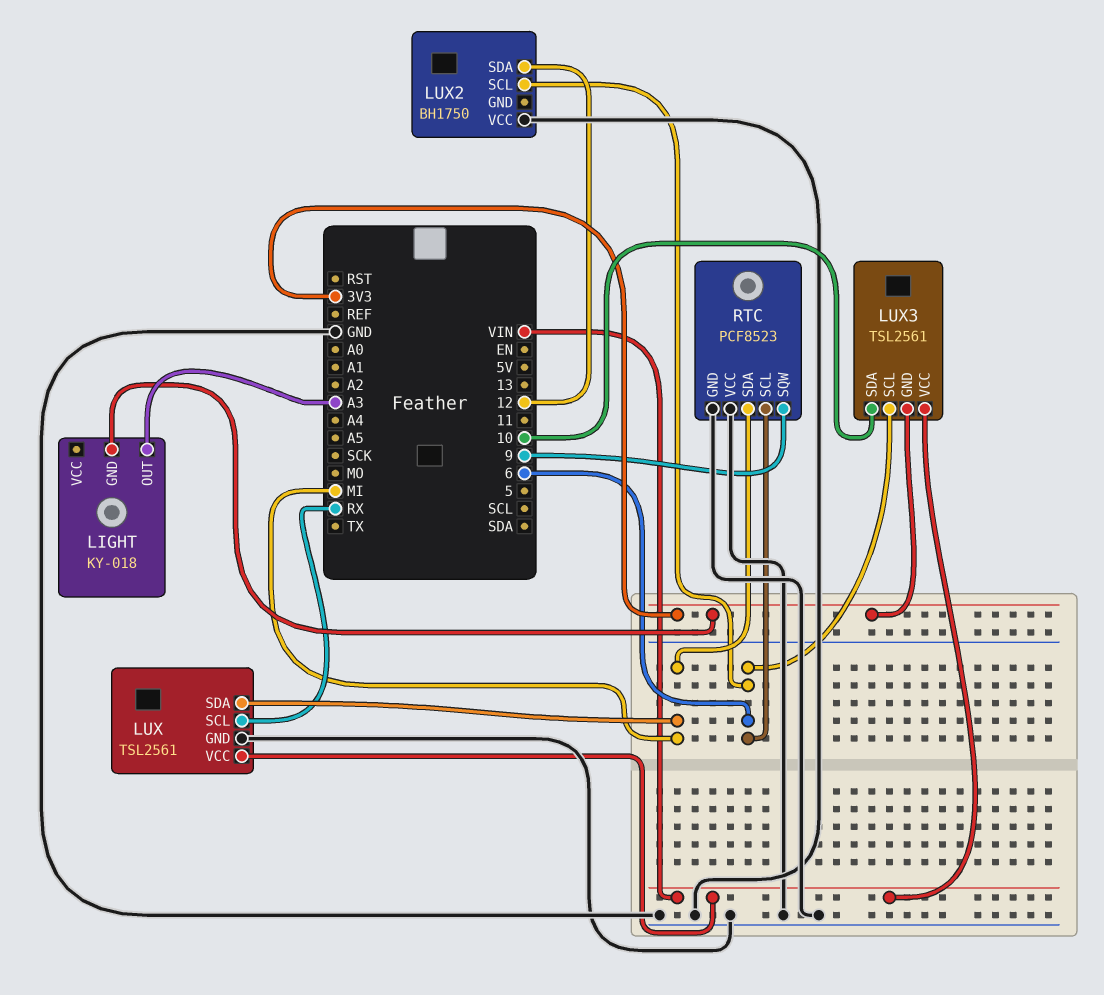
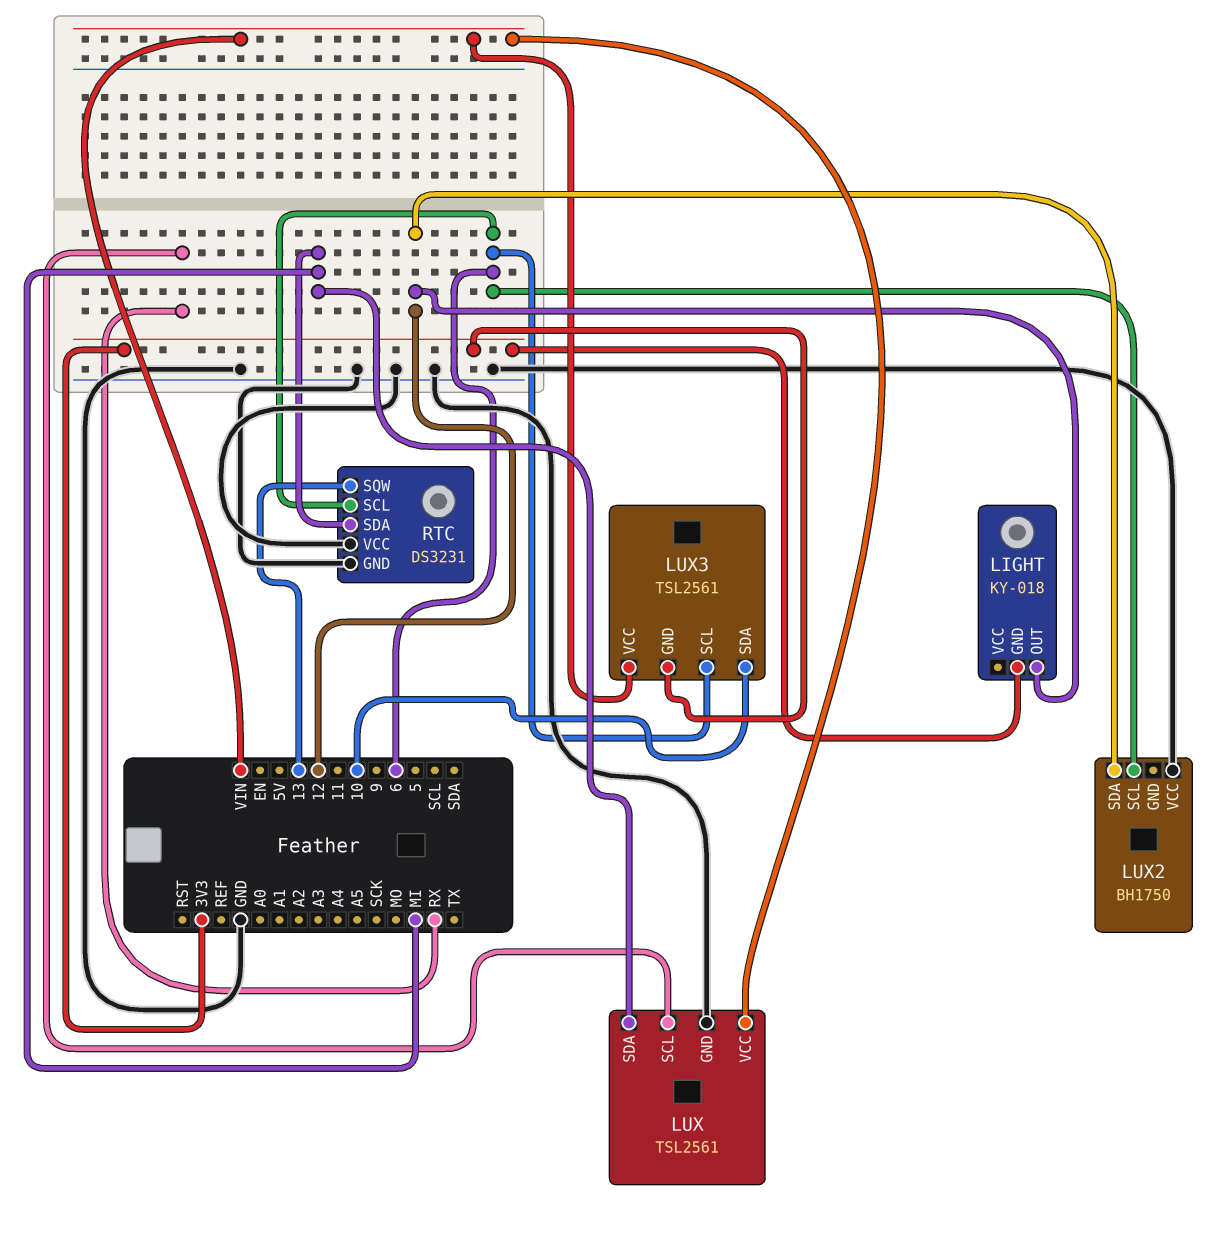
LIGHT pin OUT: A3 -> 12
RTC: PCF8523 -> DS3231
RTC pin SQW: 9 -> 13

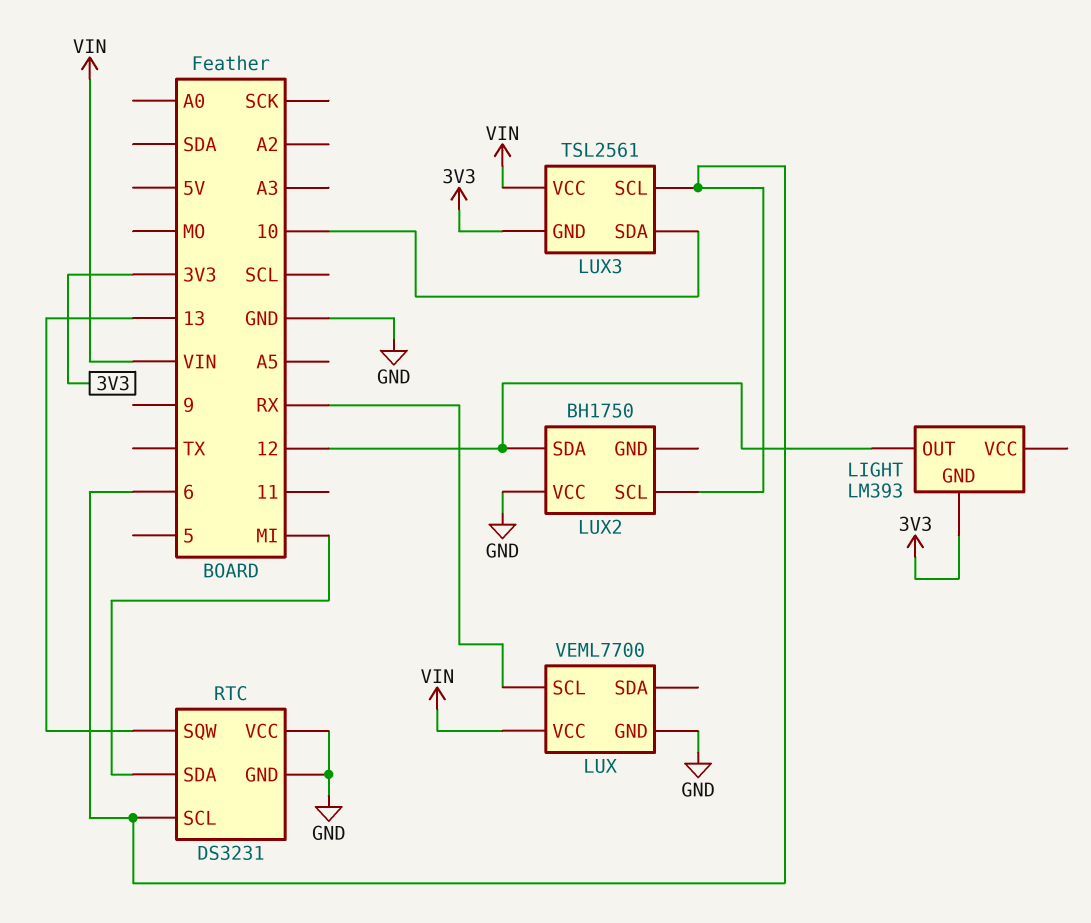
LIGHT: KY-018 -> LM393
LUX: TSL2561 -> VEML7700
LUX pin SDA: MI -> none

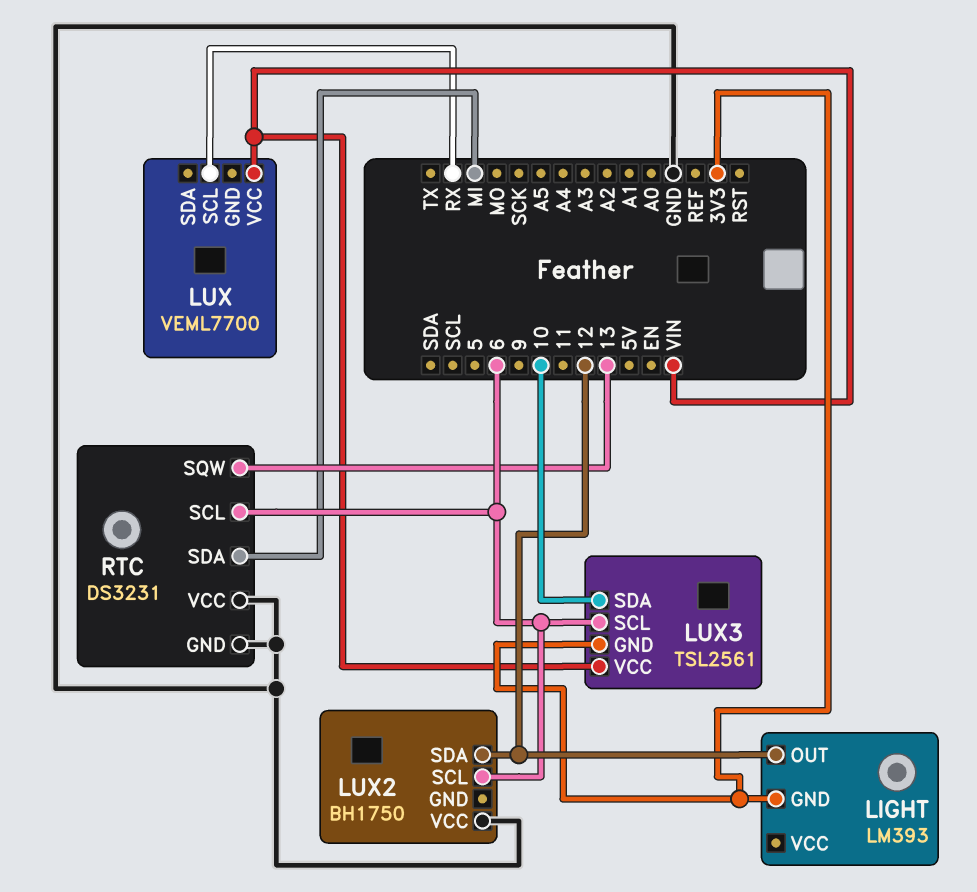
LUX pin GND: GND -> none

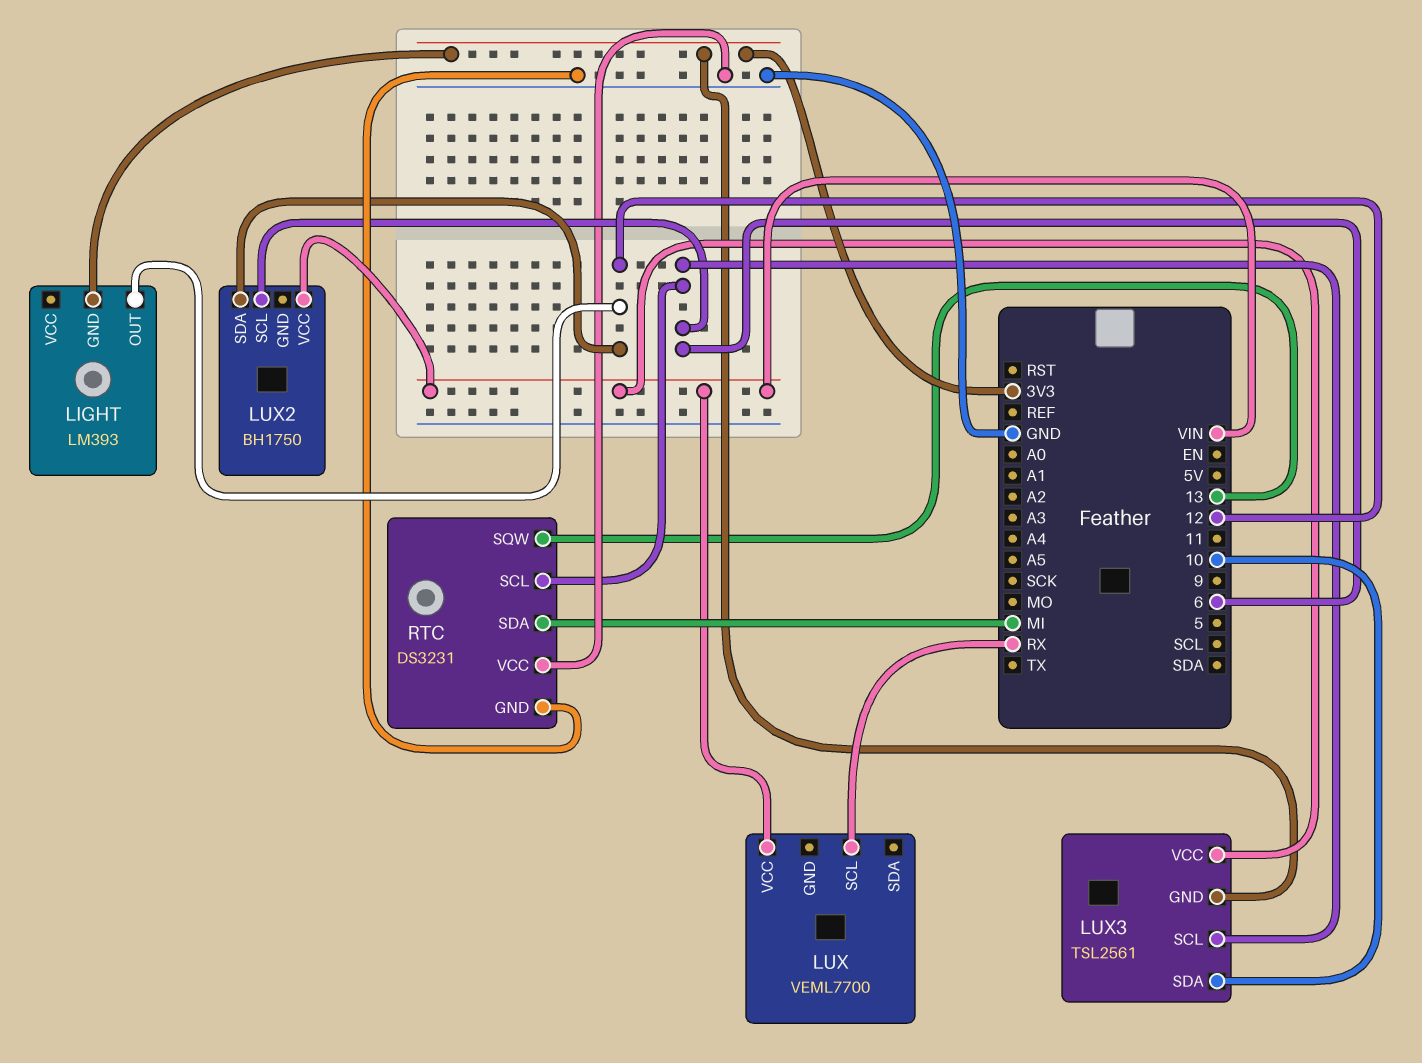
LUX2 pin VCC: GND -> VIN

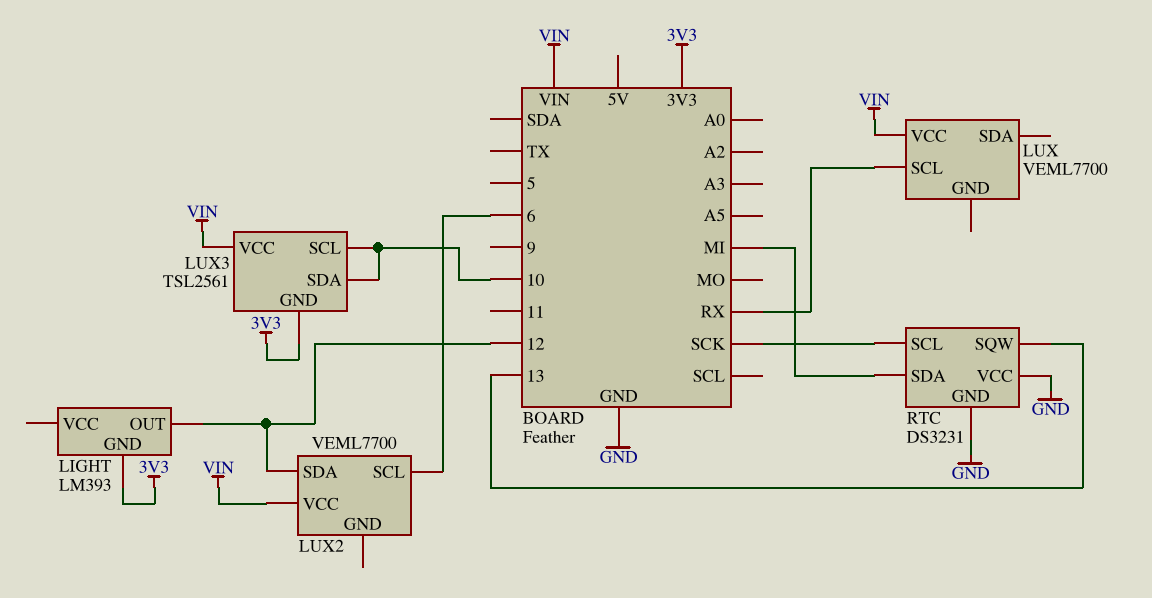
LUX2: BH1750 -> VEML7700
LUX3 pin SCL: 6 -> 10
RTC pin SCL: 6 -> SCK

